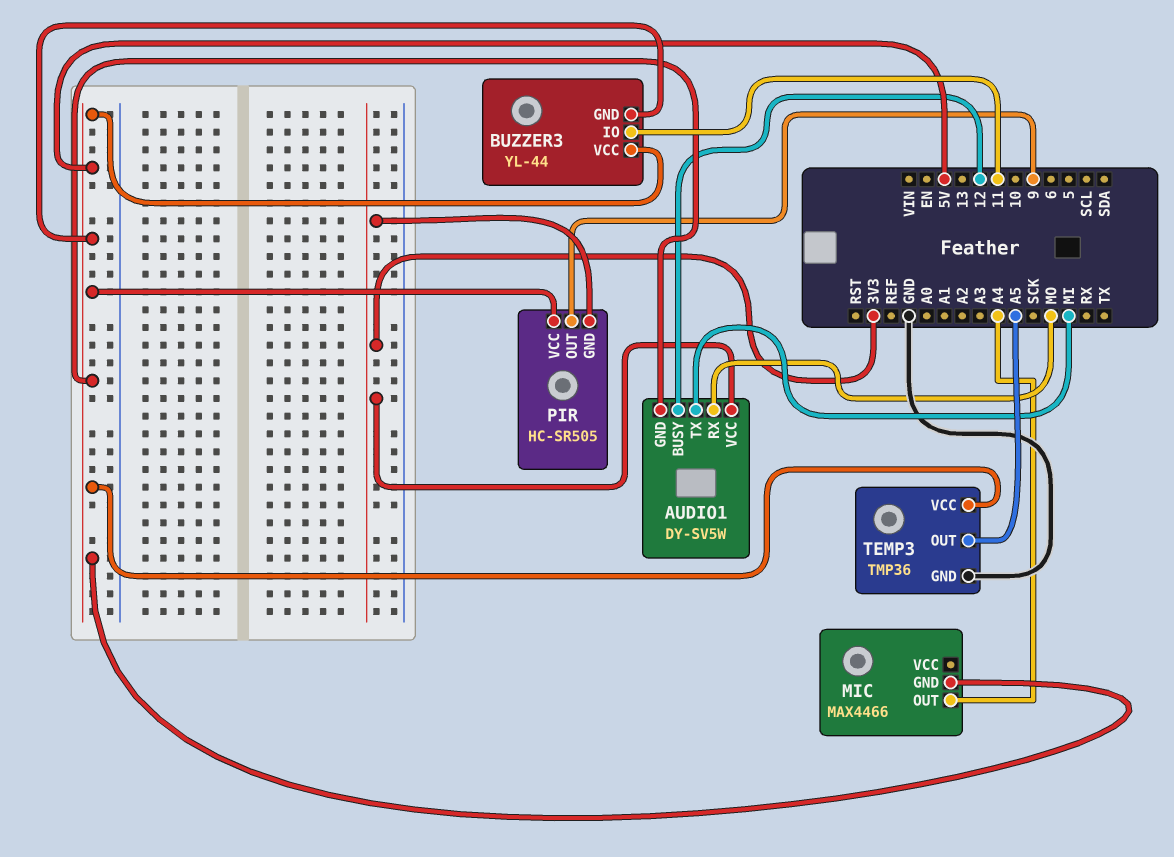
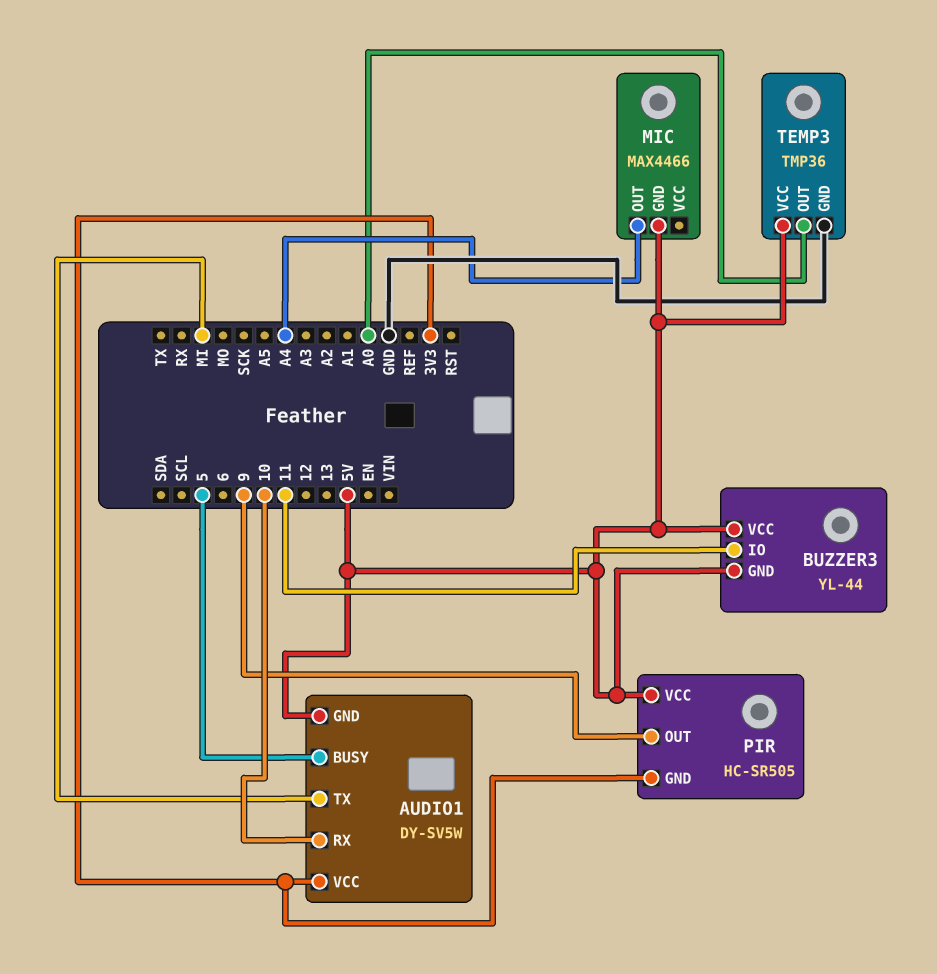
AUDIO1 pin BUSY: 12 -> 5
AUDIO1 pin RX: MO -> 10
TEMP3 pin OUT: A5 -> A0

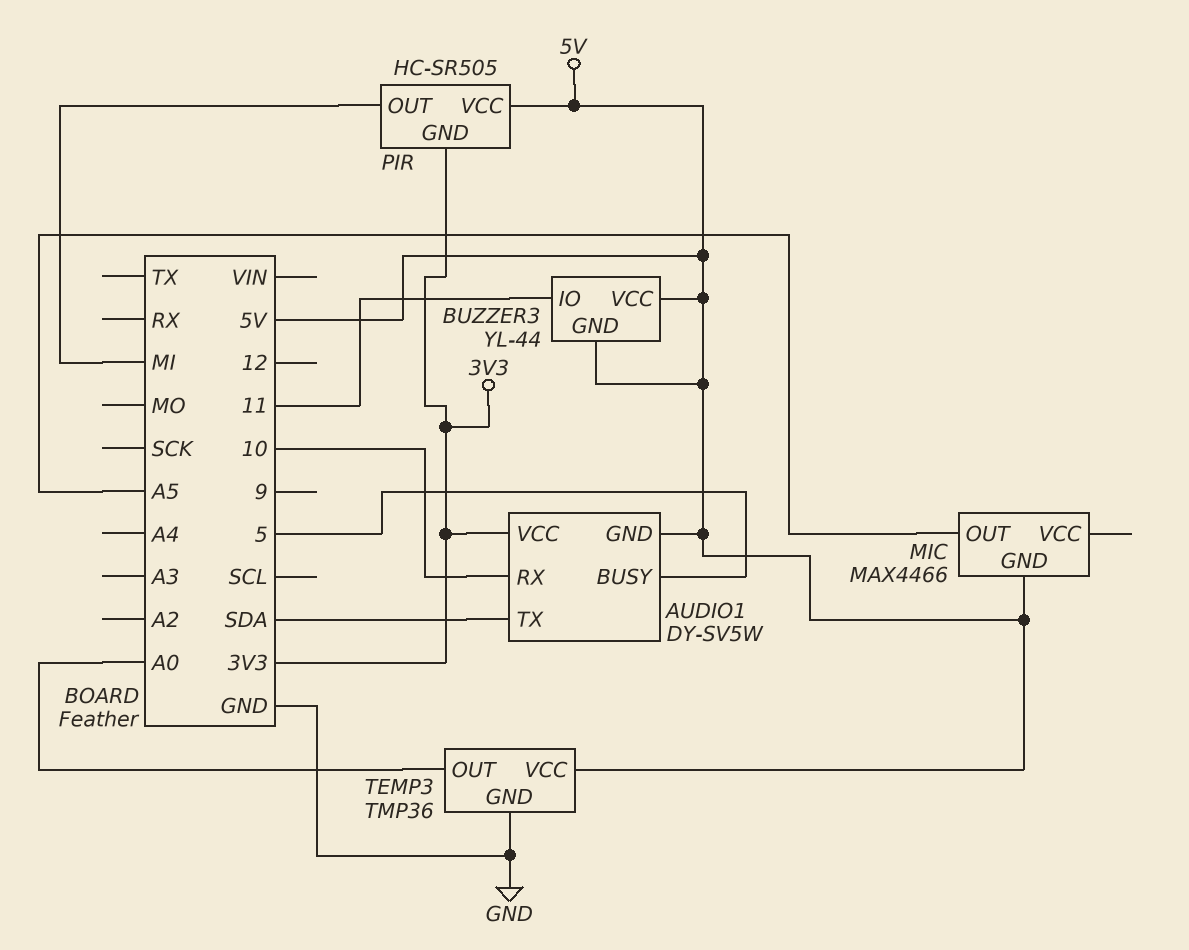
AUDIO1 pin TX: MI -> SDA
MIC pin OUT: A4 -> A5
PIR pin OUT: 9 -> MI

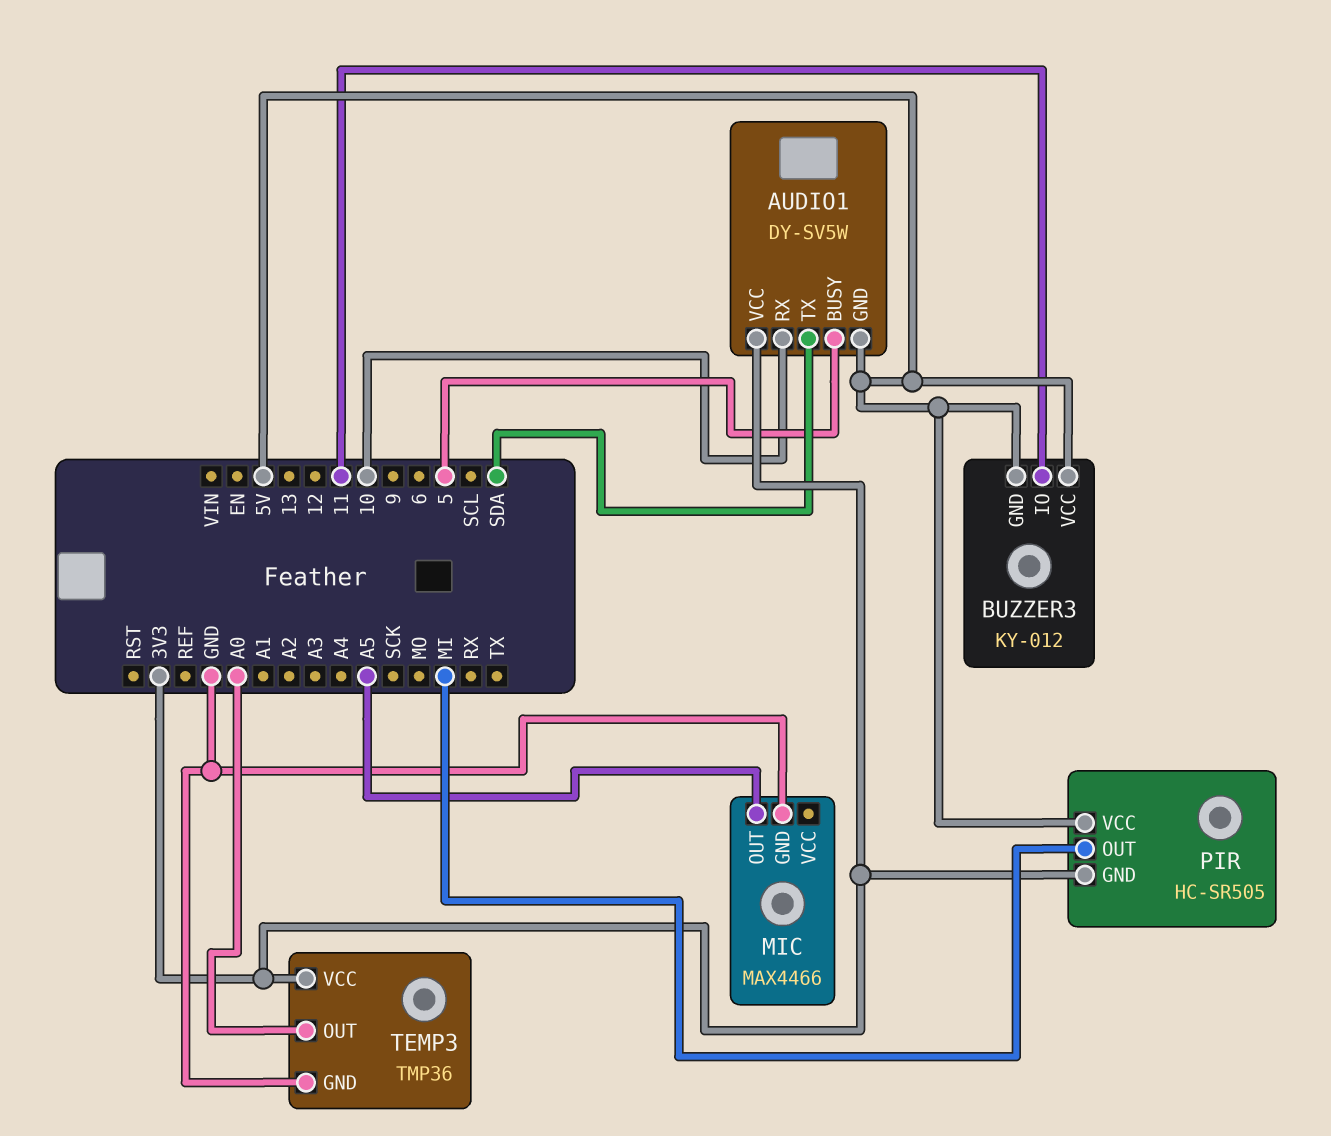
BUZZER3: YL-44 -> KY-012
MIC pin GND: 5V -> GND
TEMP3 pin VCC: 5V -> 3V3

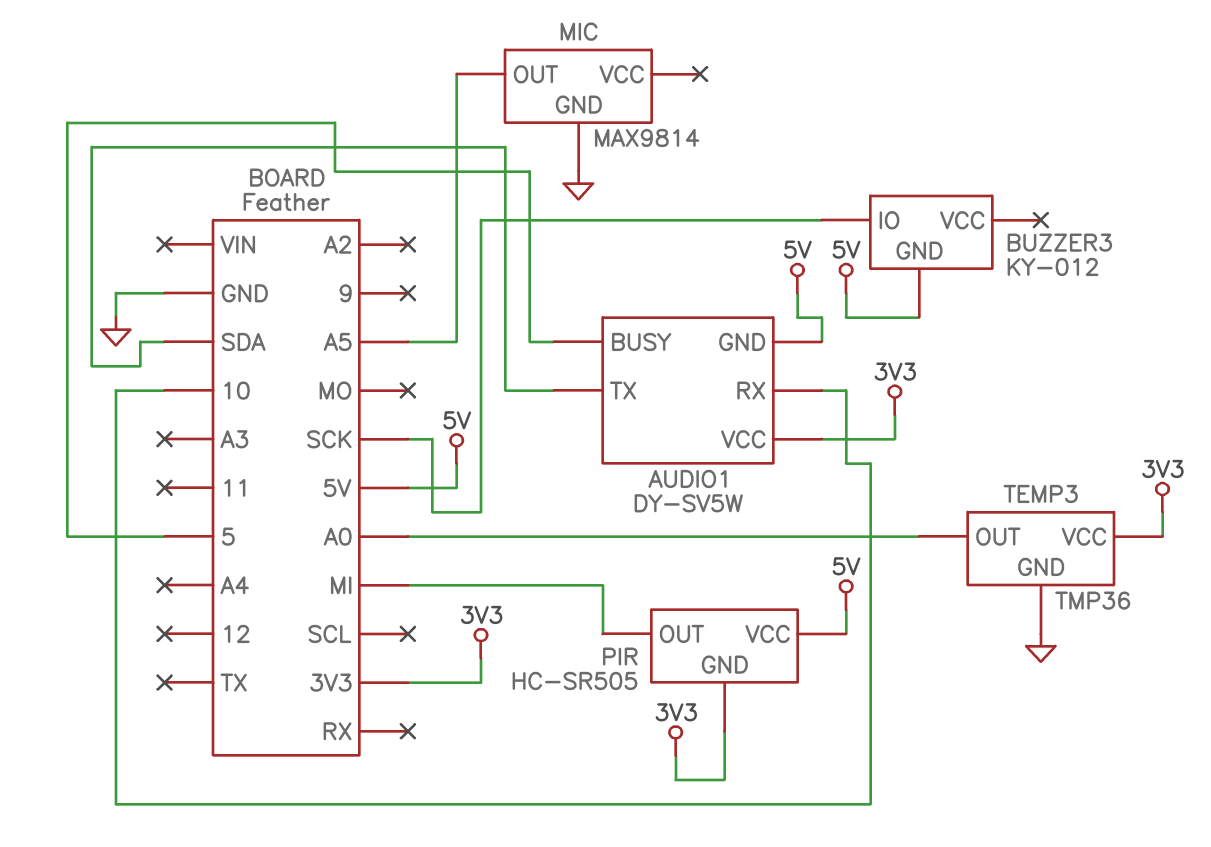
BUZZER3 pin IO: 11 -> SCK
BUZZER3 pin VCC: 5V -> none
MIC: MAX4466 -> MAX9814

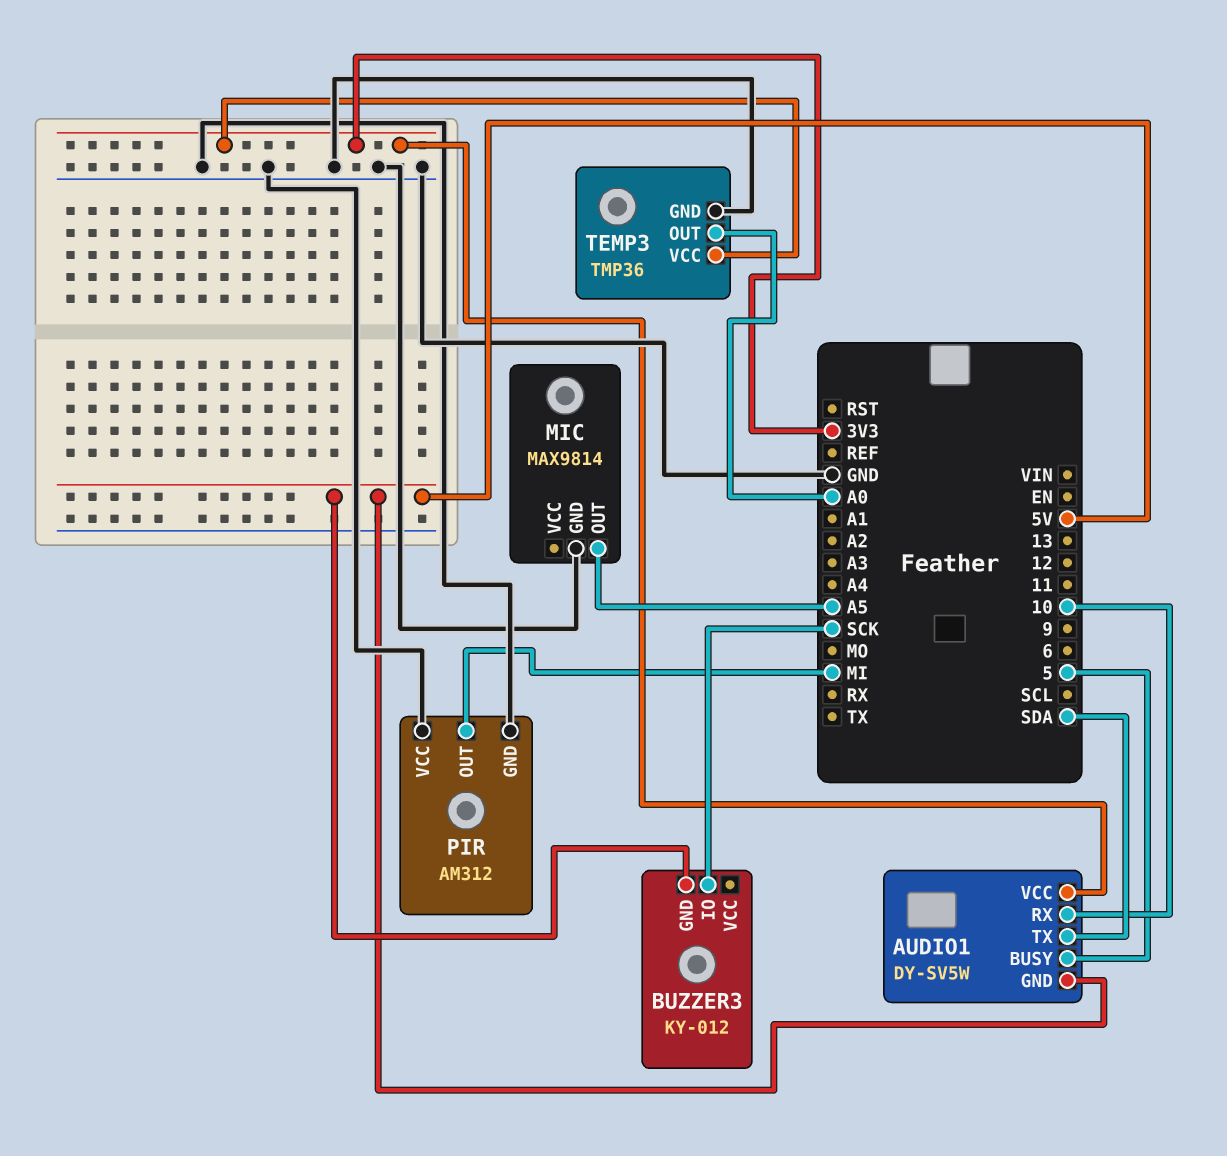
PIR: HC-SR505 -> AM312
PIR pin GND: 3V3 -> GND
PIR pin VCC: 5V -> GND

